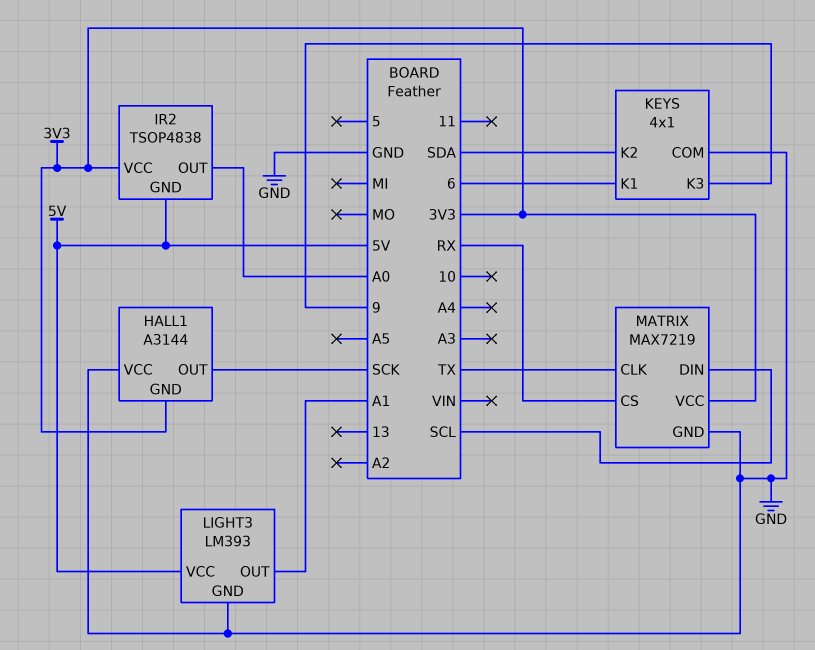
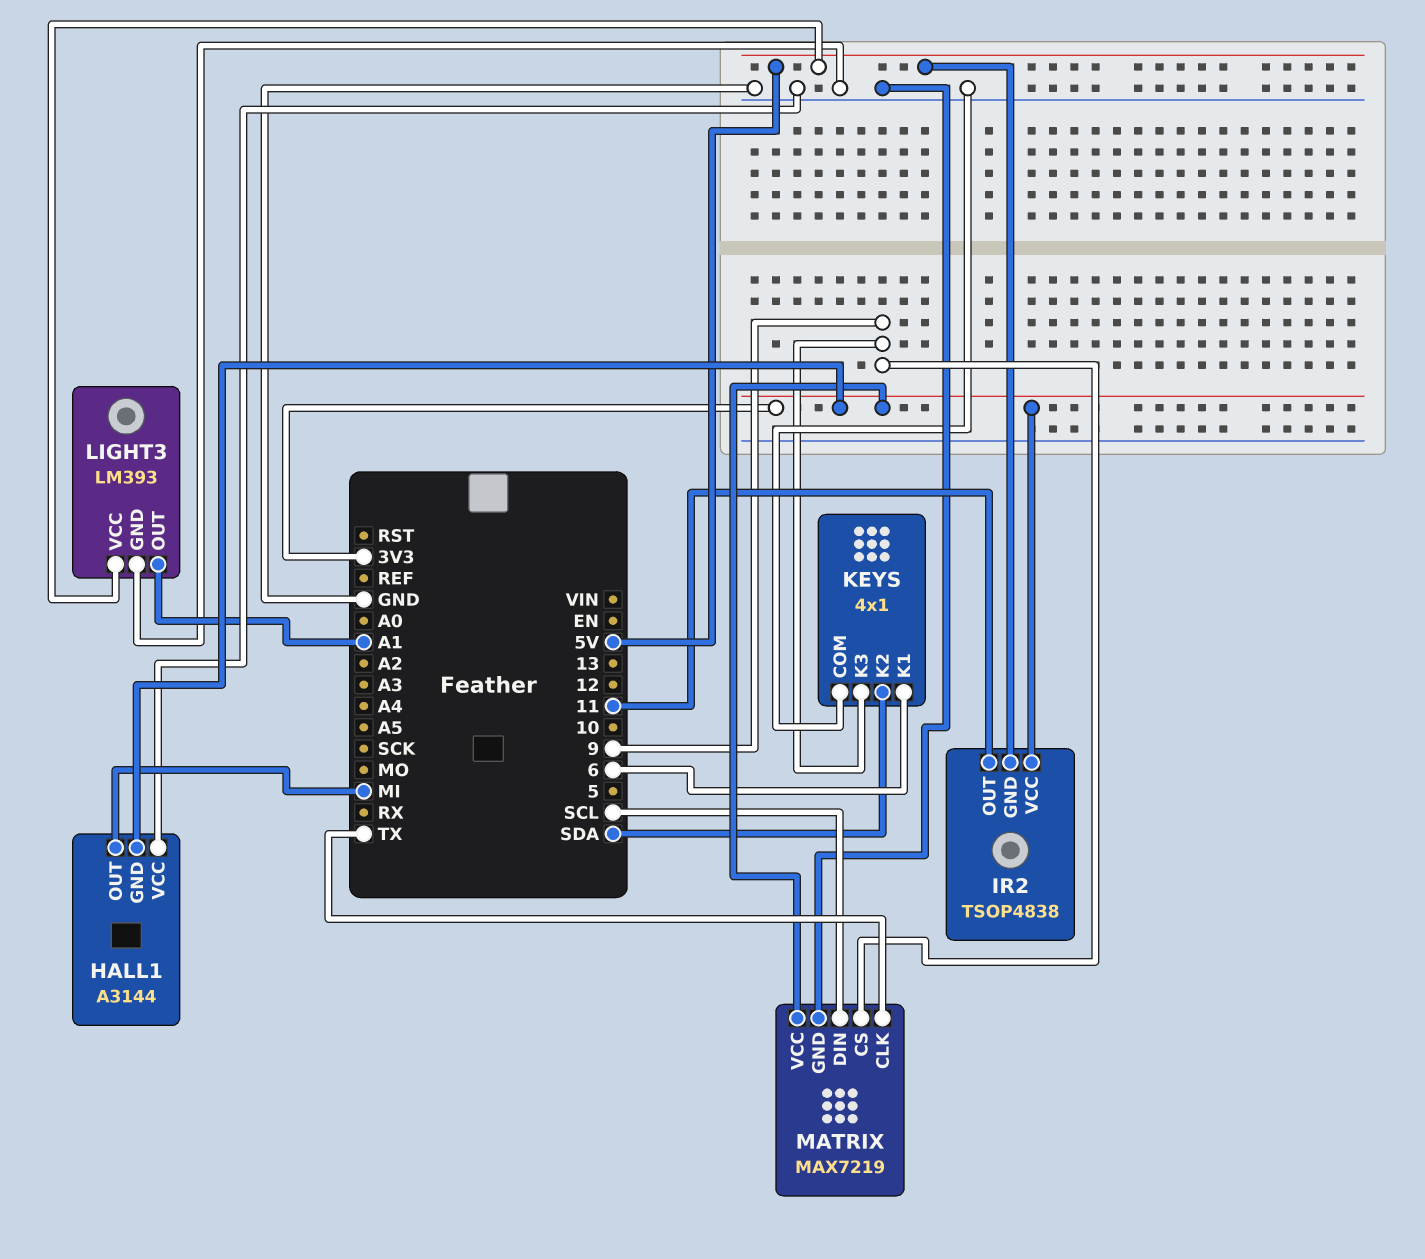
HALL1 pin OUT: SCK -> MI
IR2 pin OUT: A0 -> 11
MATRIX pin CS: RX -> 9

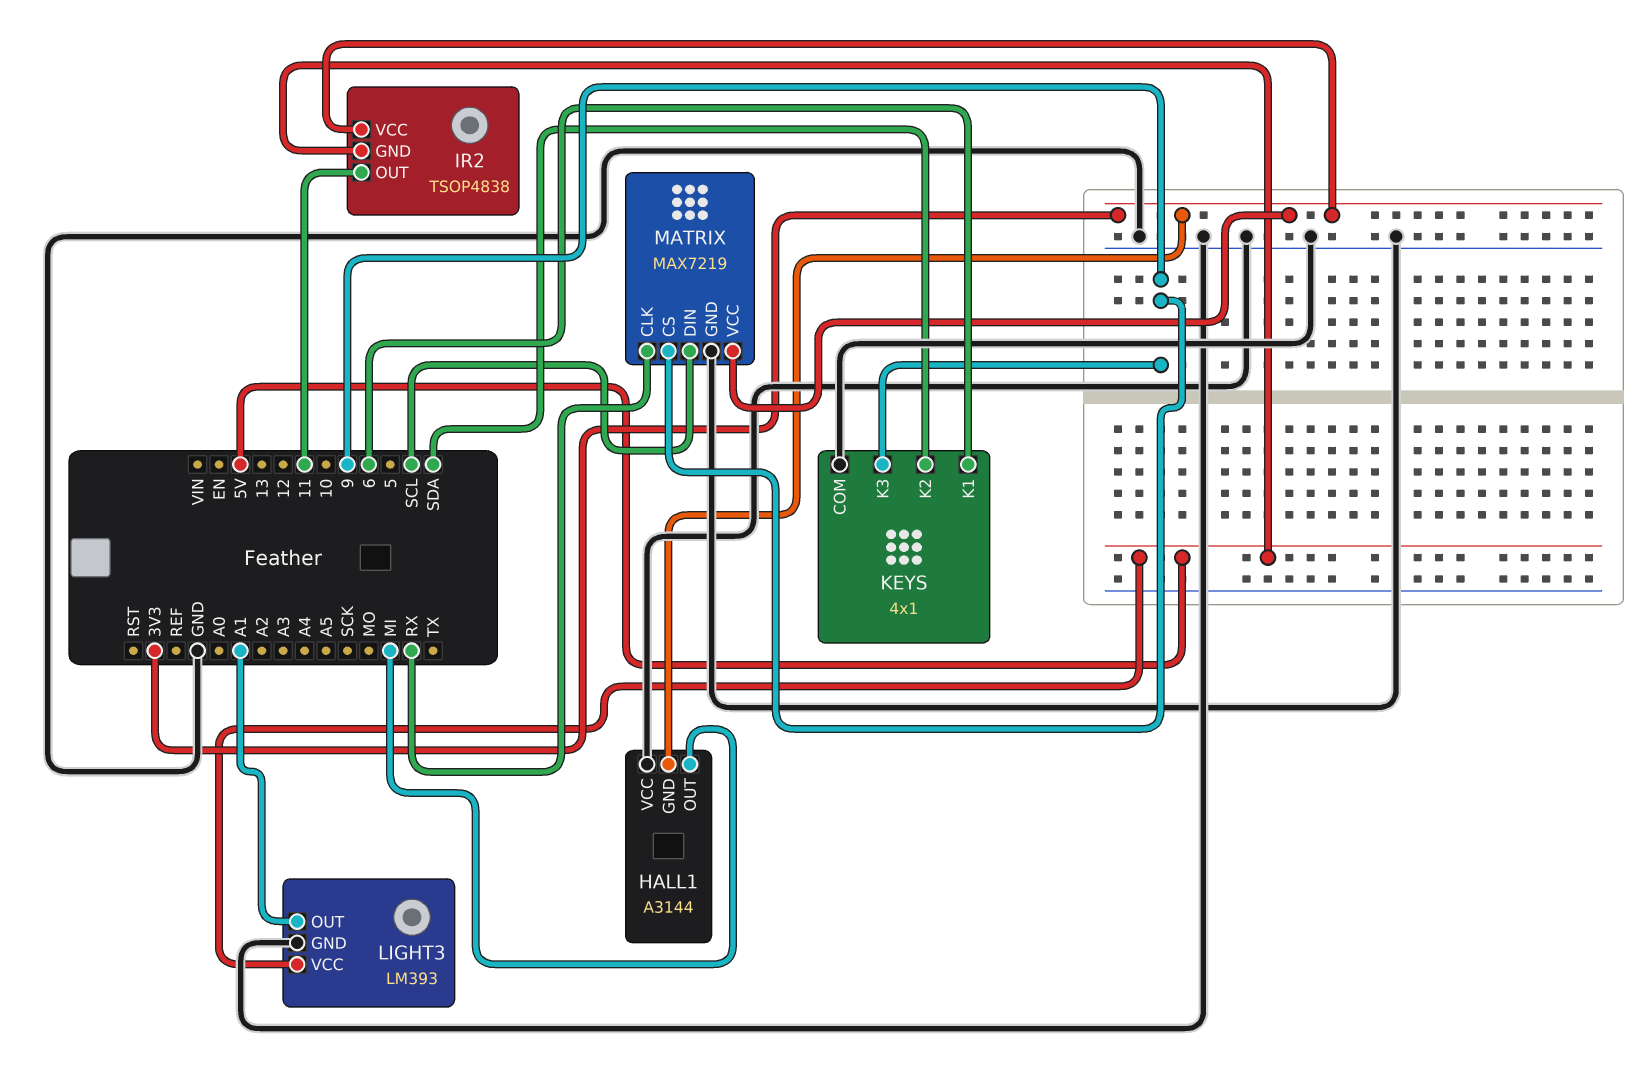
MATRIX pin CLK: TX -> RX

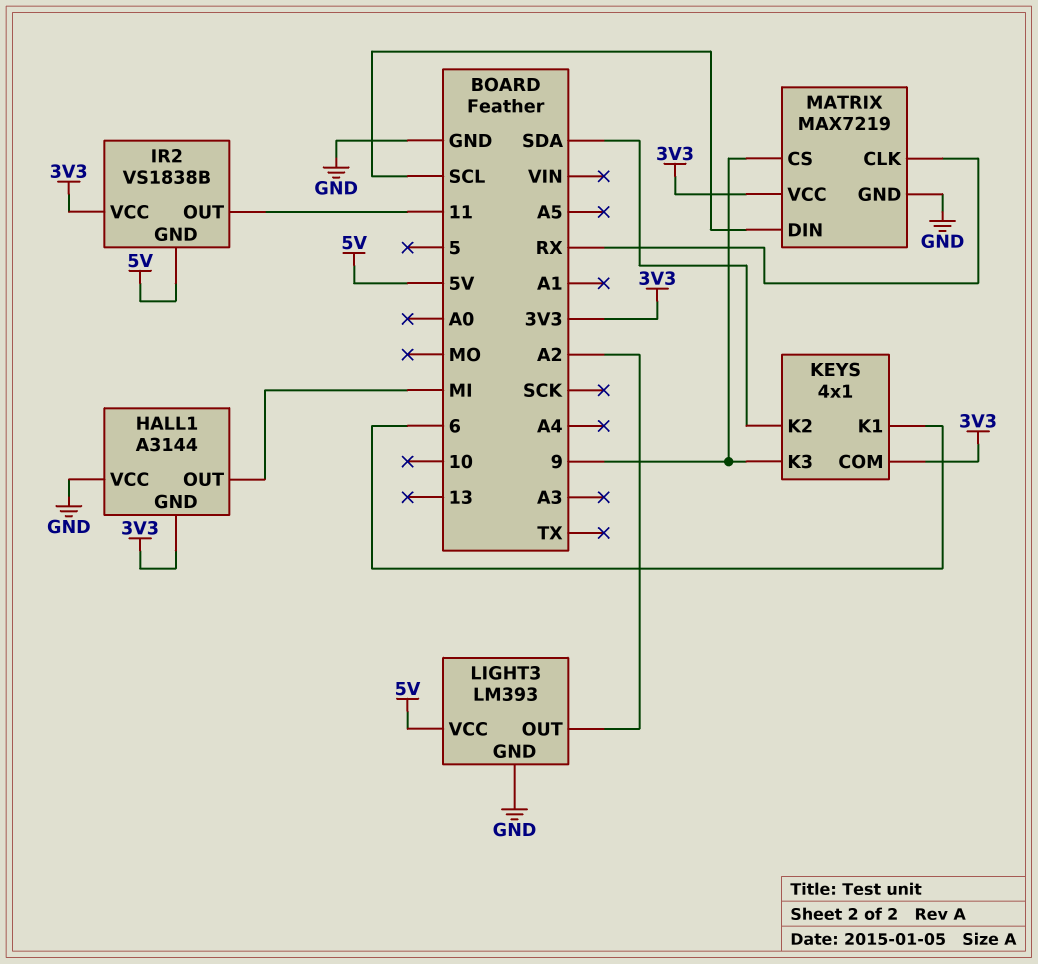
IR2: TSOP4838 -> VS1838B
KEYS pin COM: GND -> 3V3
LIGHT3 pin OUT: A1 -> A2

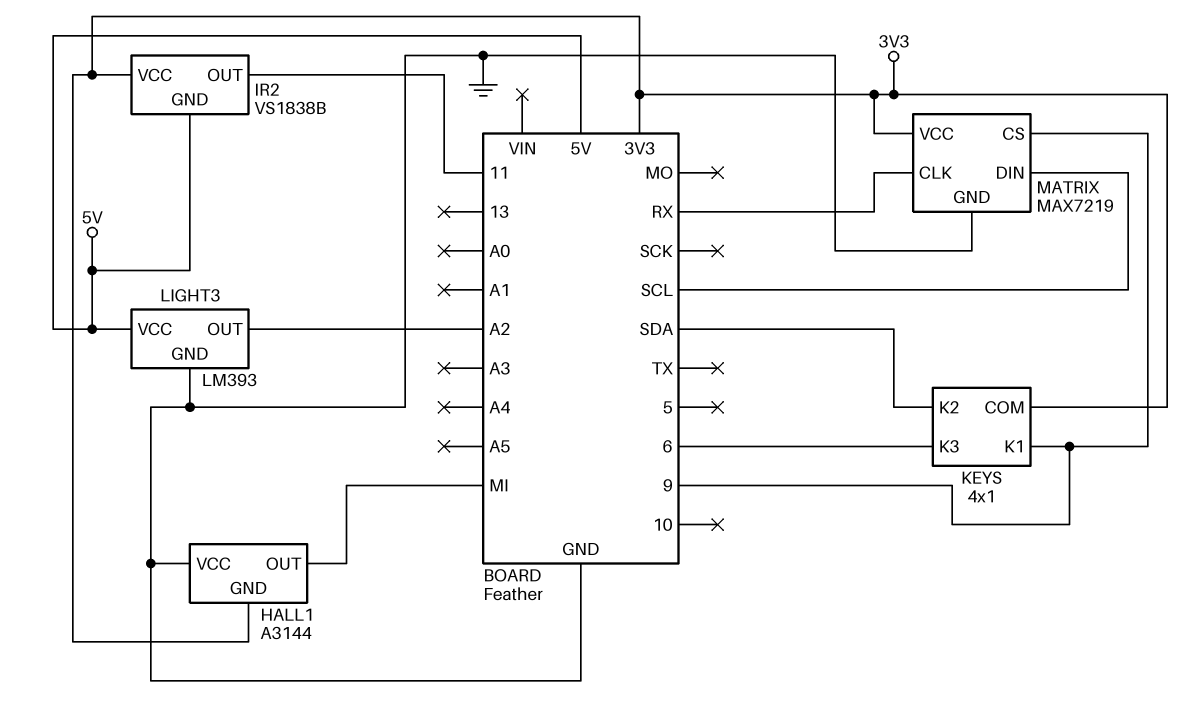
KEYS pin K1: 6 -> 9
KEYS pin K3: 9 -> 6

